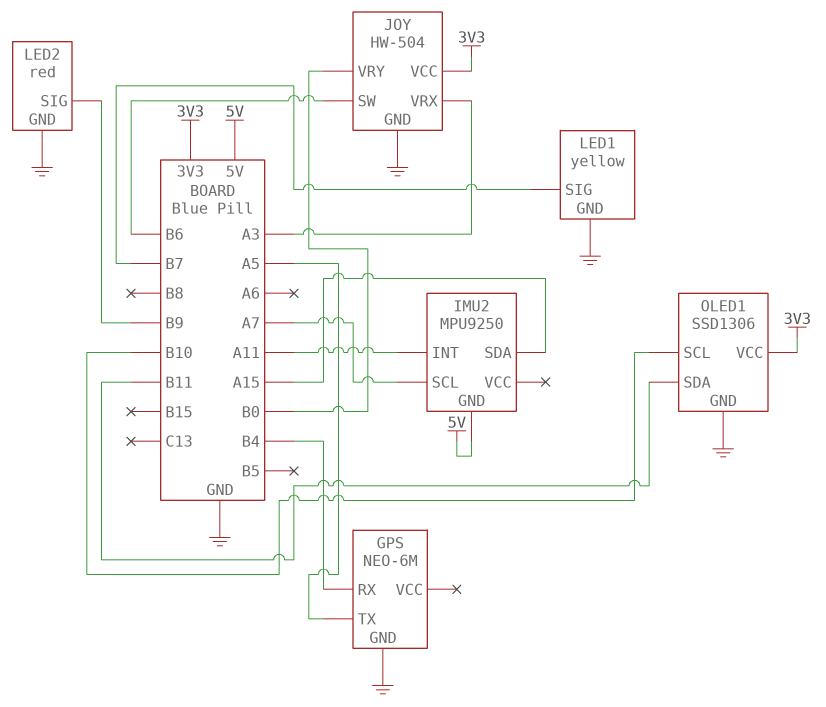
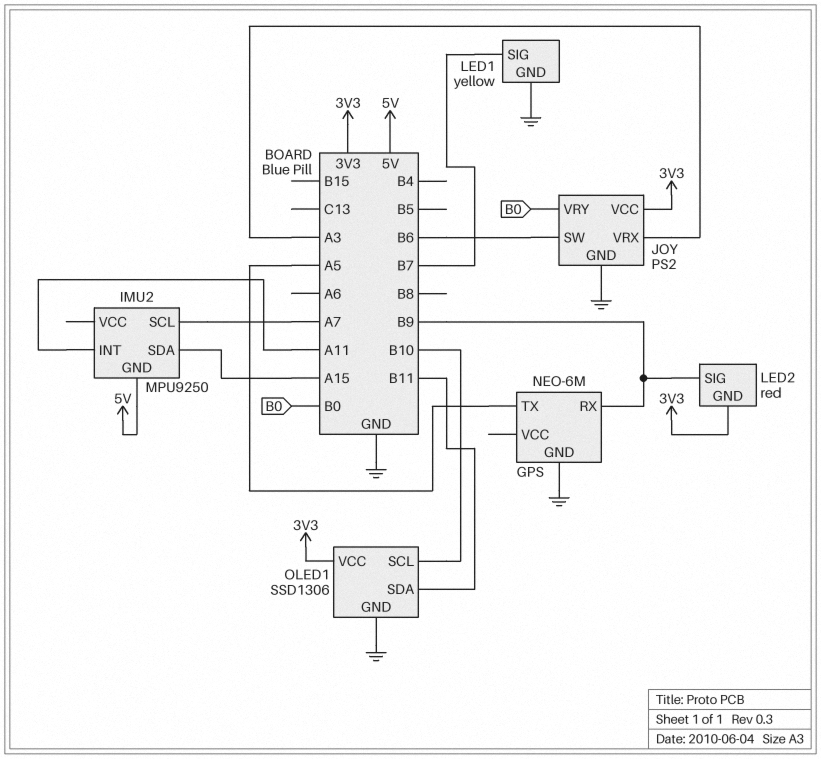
GPS pin RX: B4 -> B9
JOY: HW-504 -> PS2
LED2 pin GND: GND -> 3V3

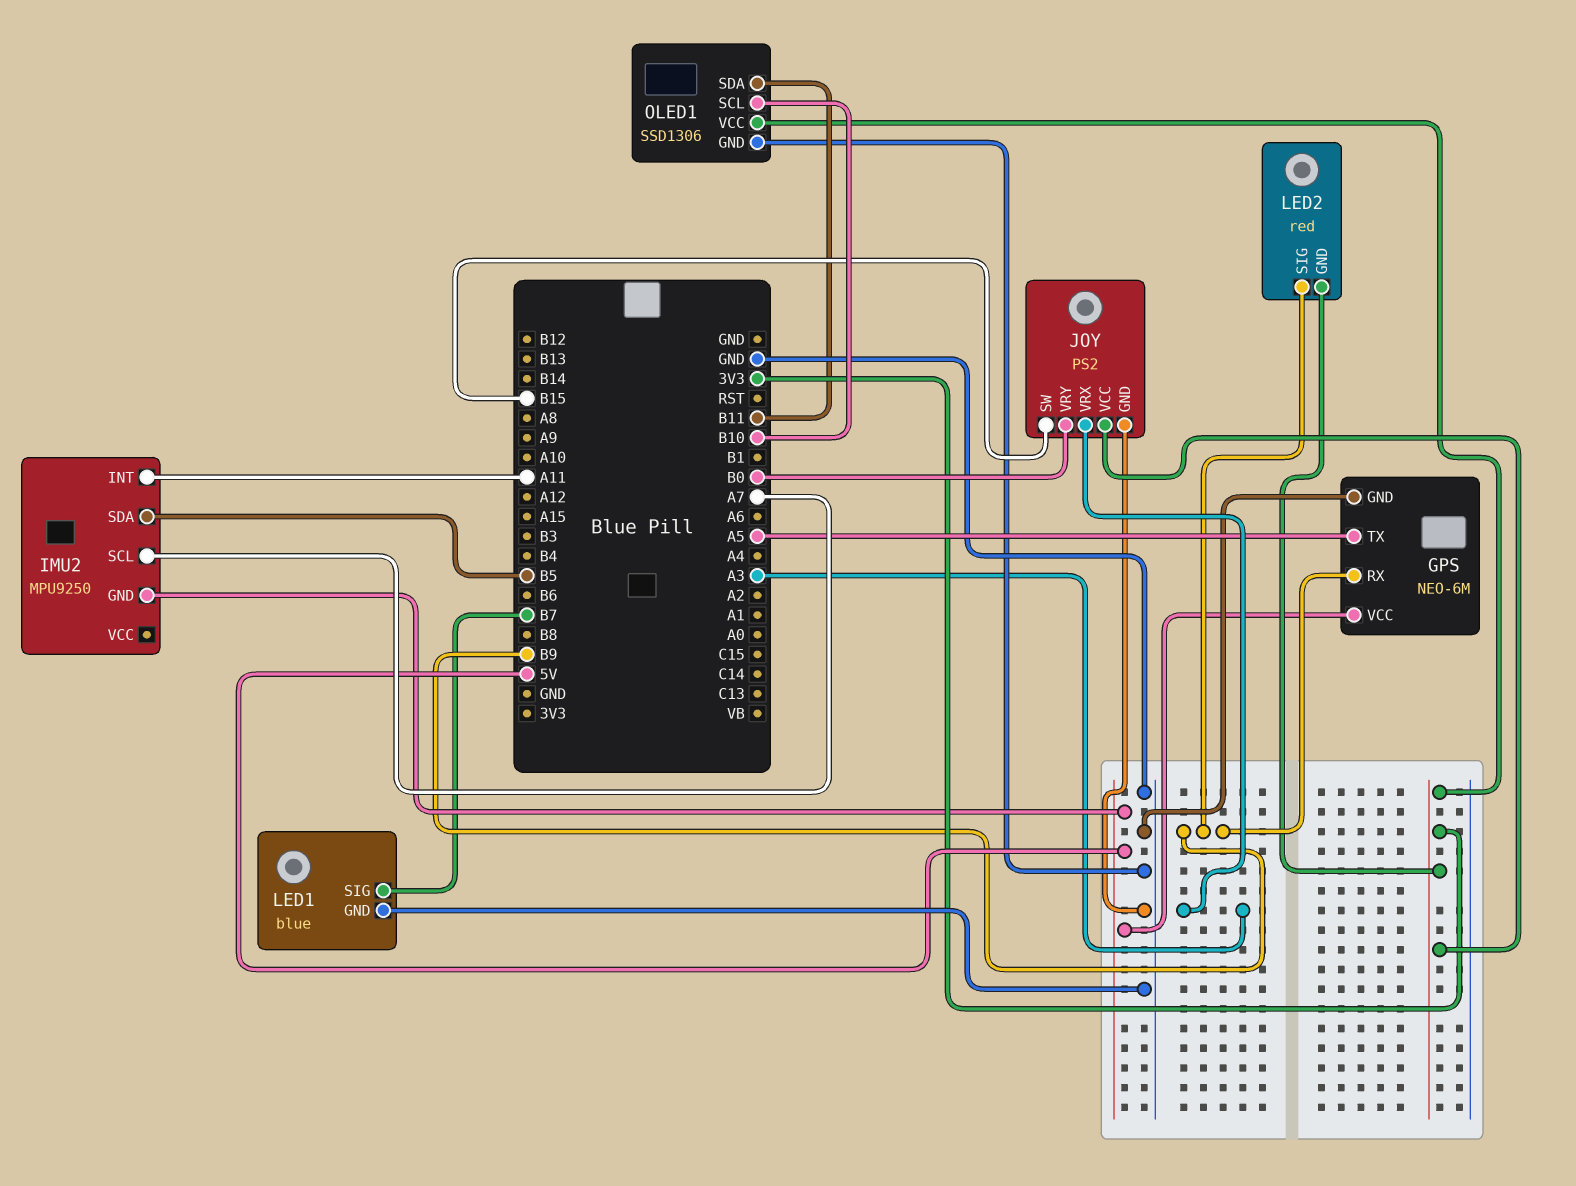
GPS pin VCC: none -> 5V
IMU2 pin SDA: A15 -> B5
JOY pin SW: B6 -> B15
LED1: yellow -> blue

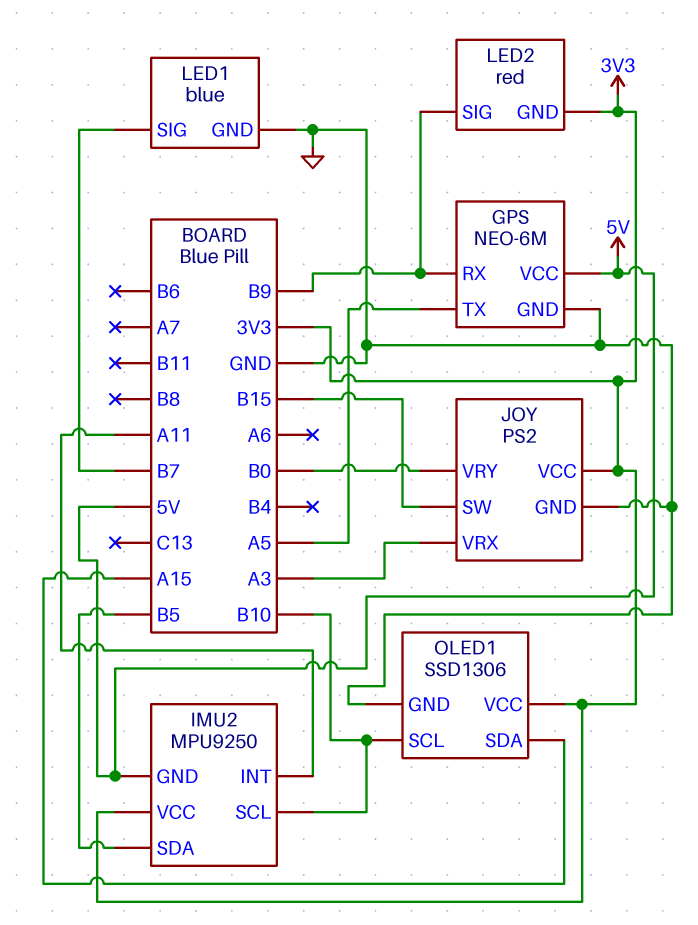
IMU2 pin SCL: A7 -> B10
IMU2 pin VCC: none -> 3V3
OLED1 pin SDA: B11 -> A15

